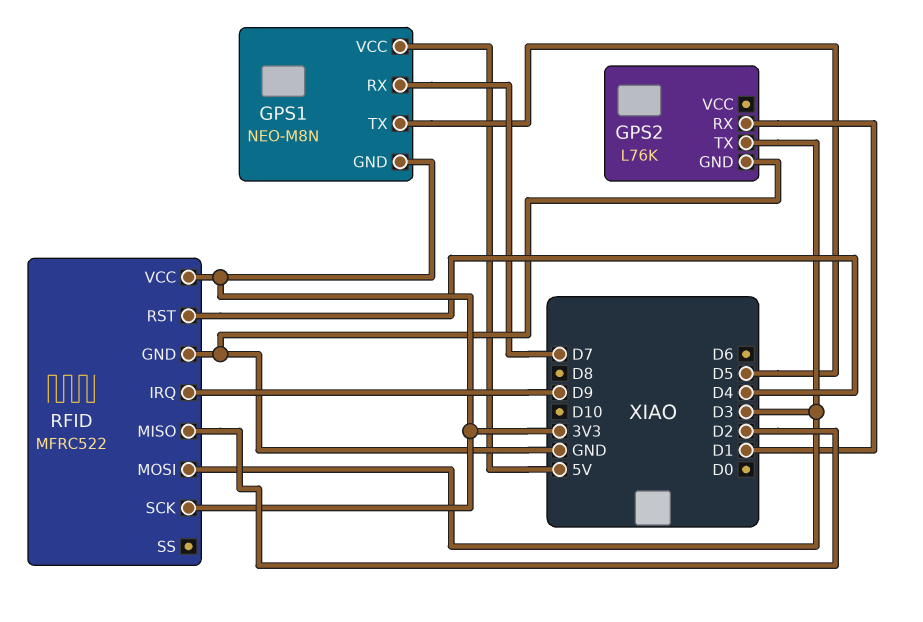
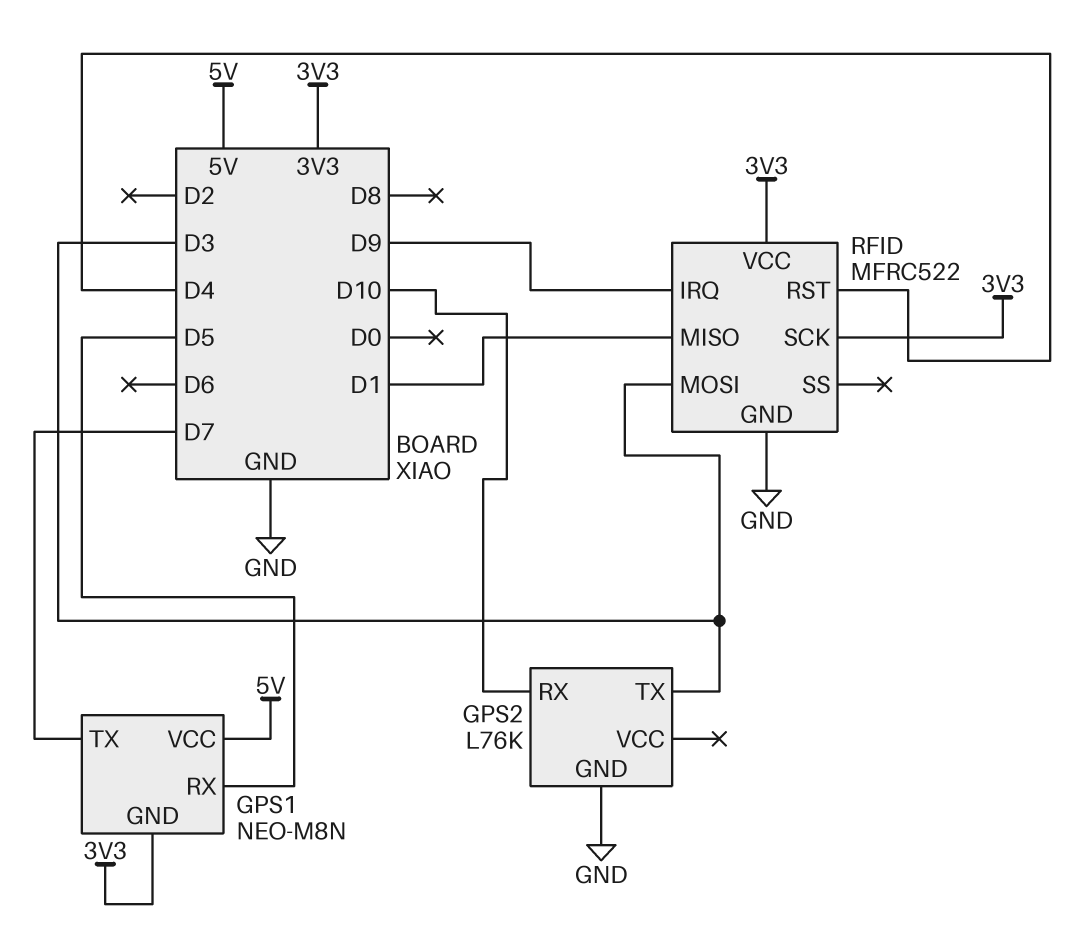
GPS1 pin RX: D7 -> D5
GPS1 pin TX: D5 -> D7
GPS2 pin RX: D1 -> D10
RFID pin MISO: D2 -> D1

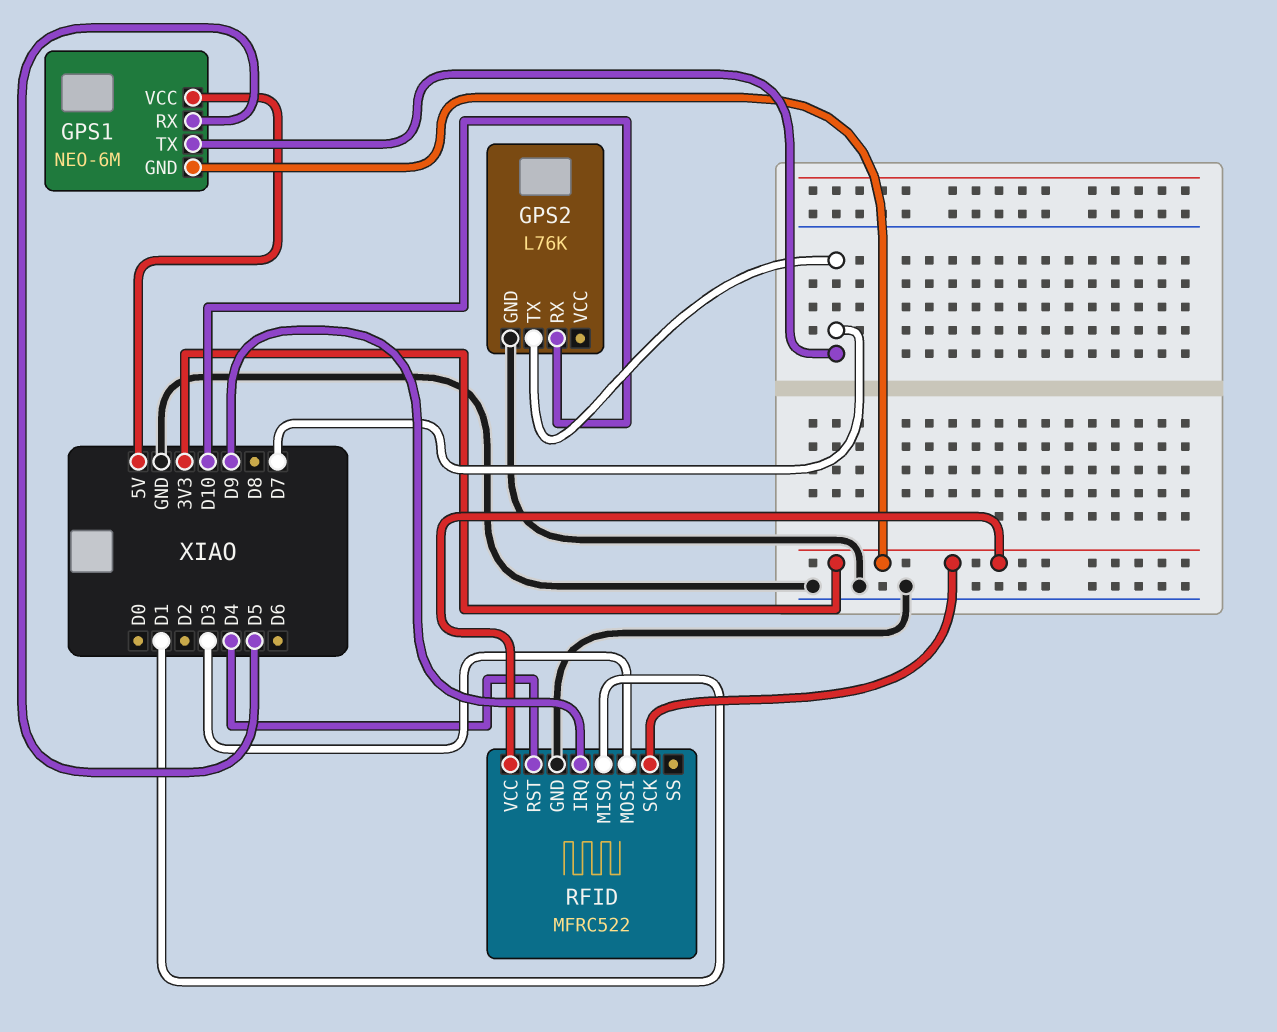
GPS1: NEO-M8N -> NEO-6M
GPS2 pin TX: D3 -> D7

